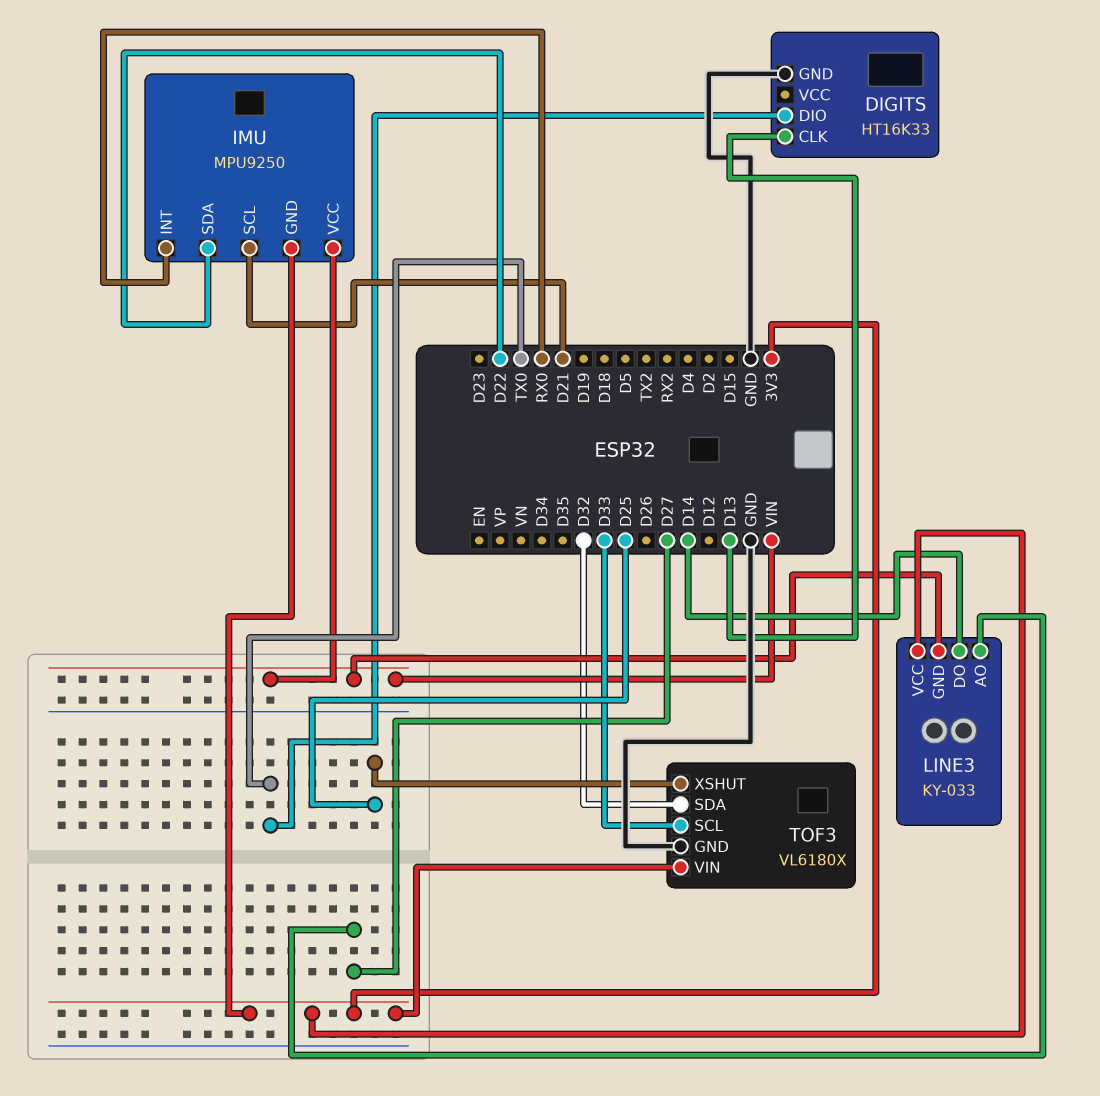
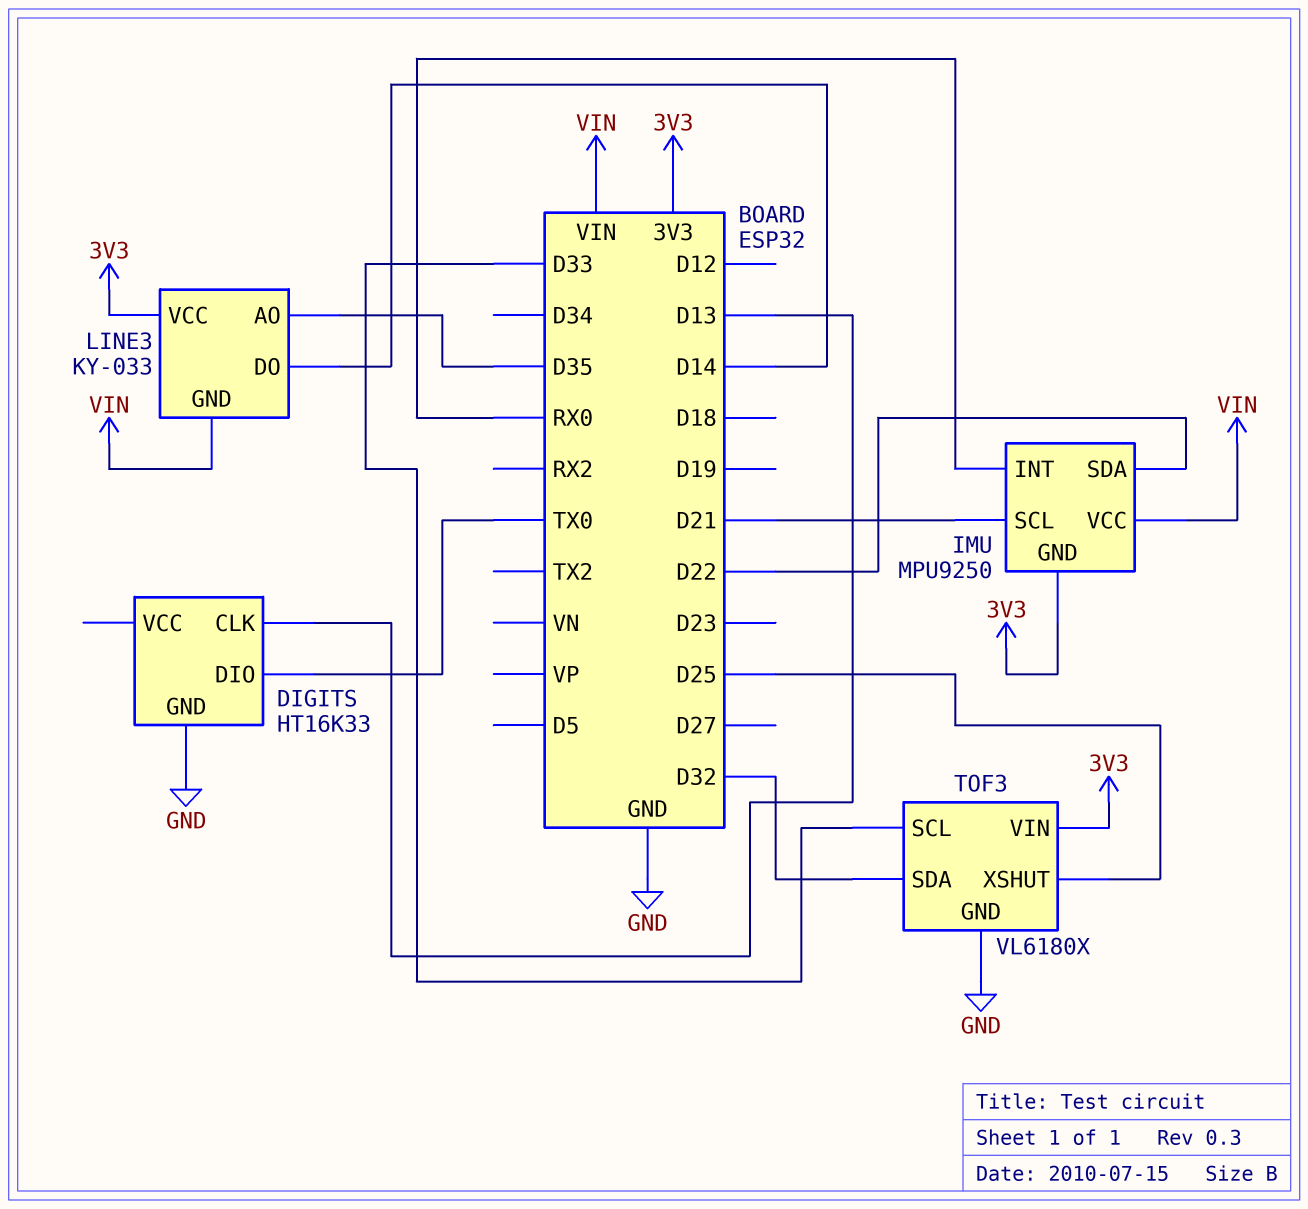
LINE3 pin AO: D27 -> D35

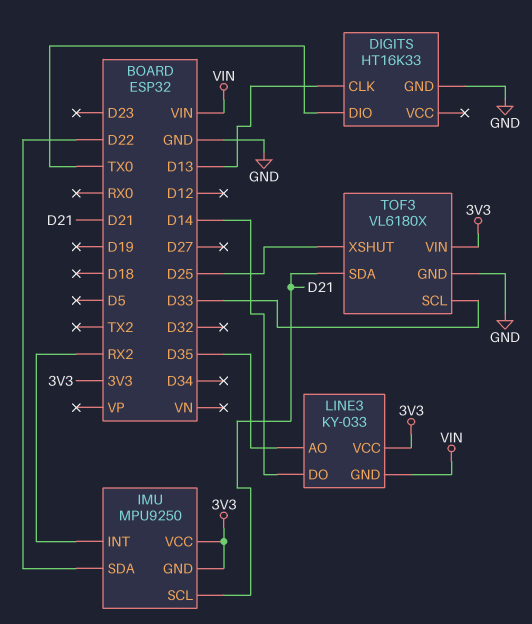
IMU pin INT: RX0 -> RX2
IMU pin VCC: VIN -> 3V3
TOF3 pin SDA: D32 -> D21

